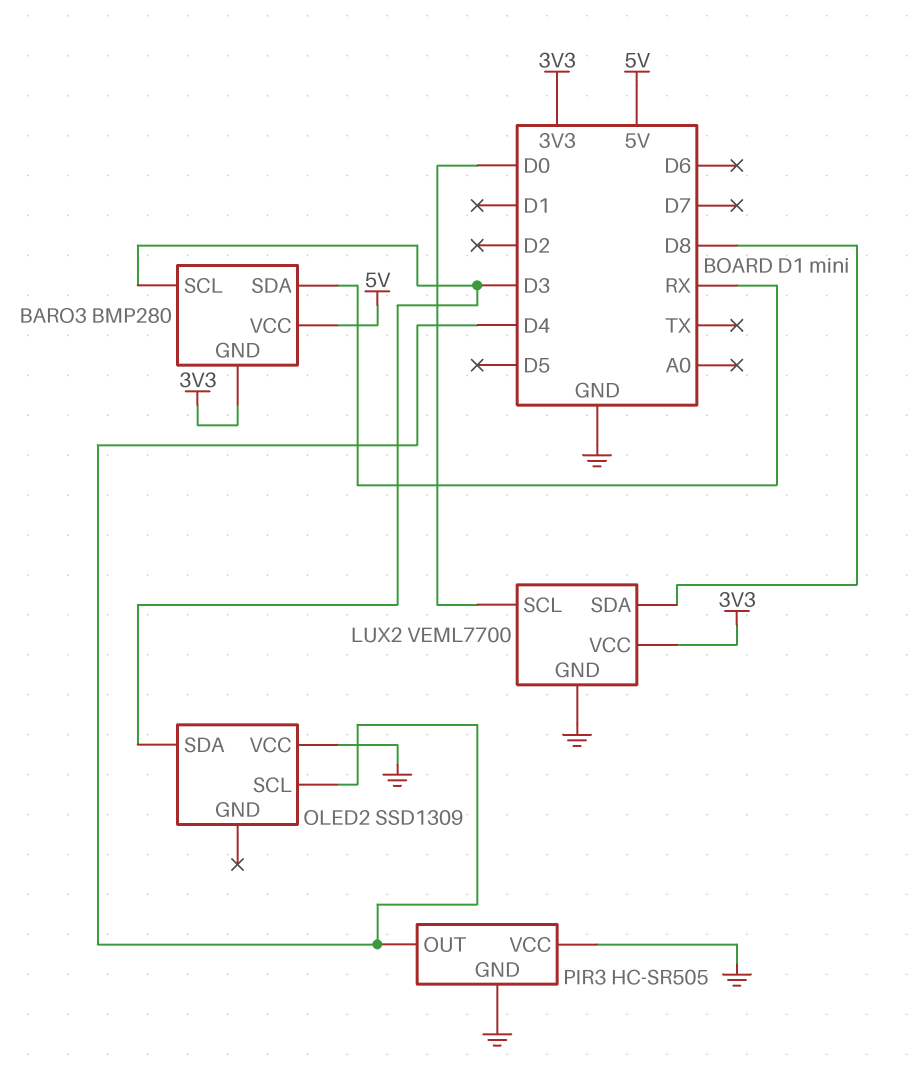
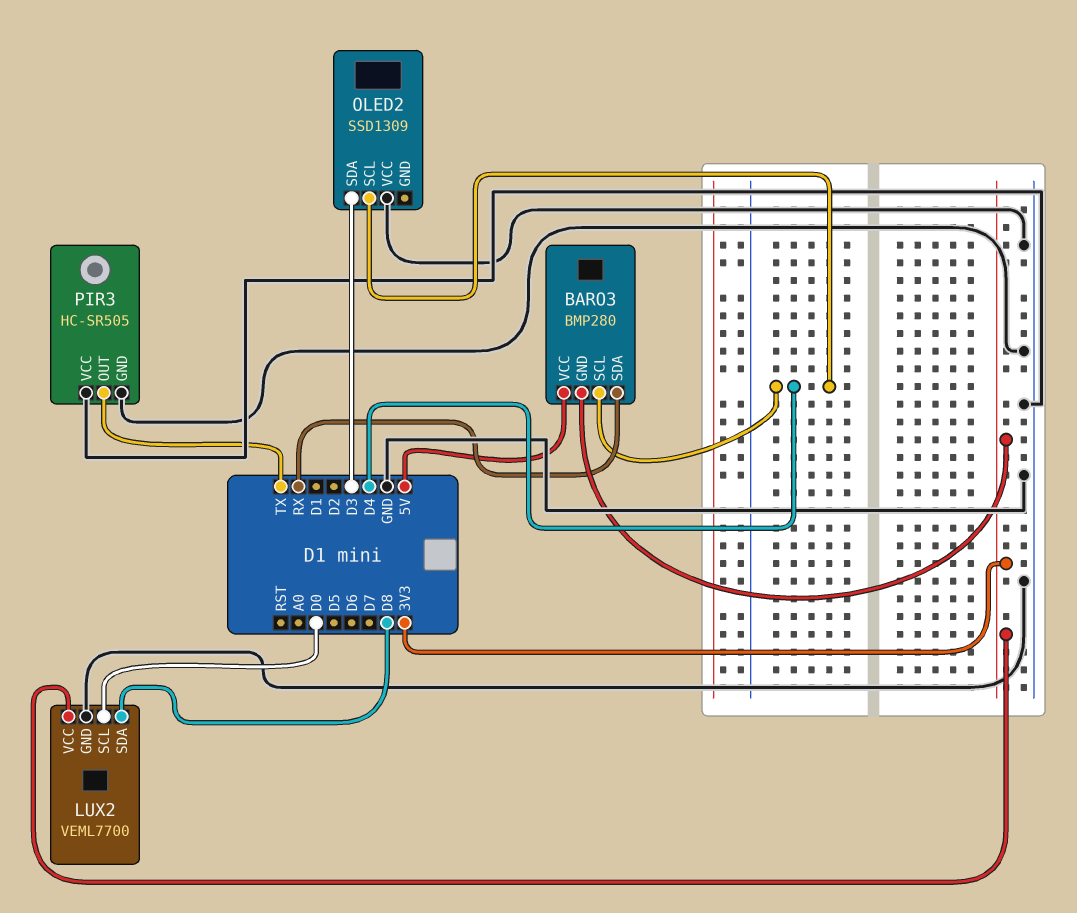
BARO3 pin SCL: D3 -> D4
PIR3 pin OUT: D4 -> TX

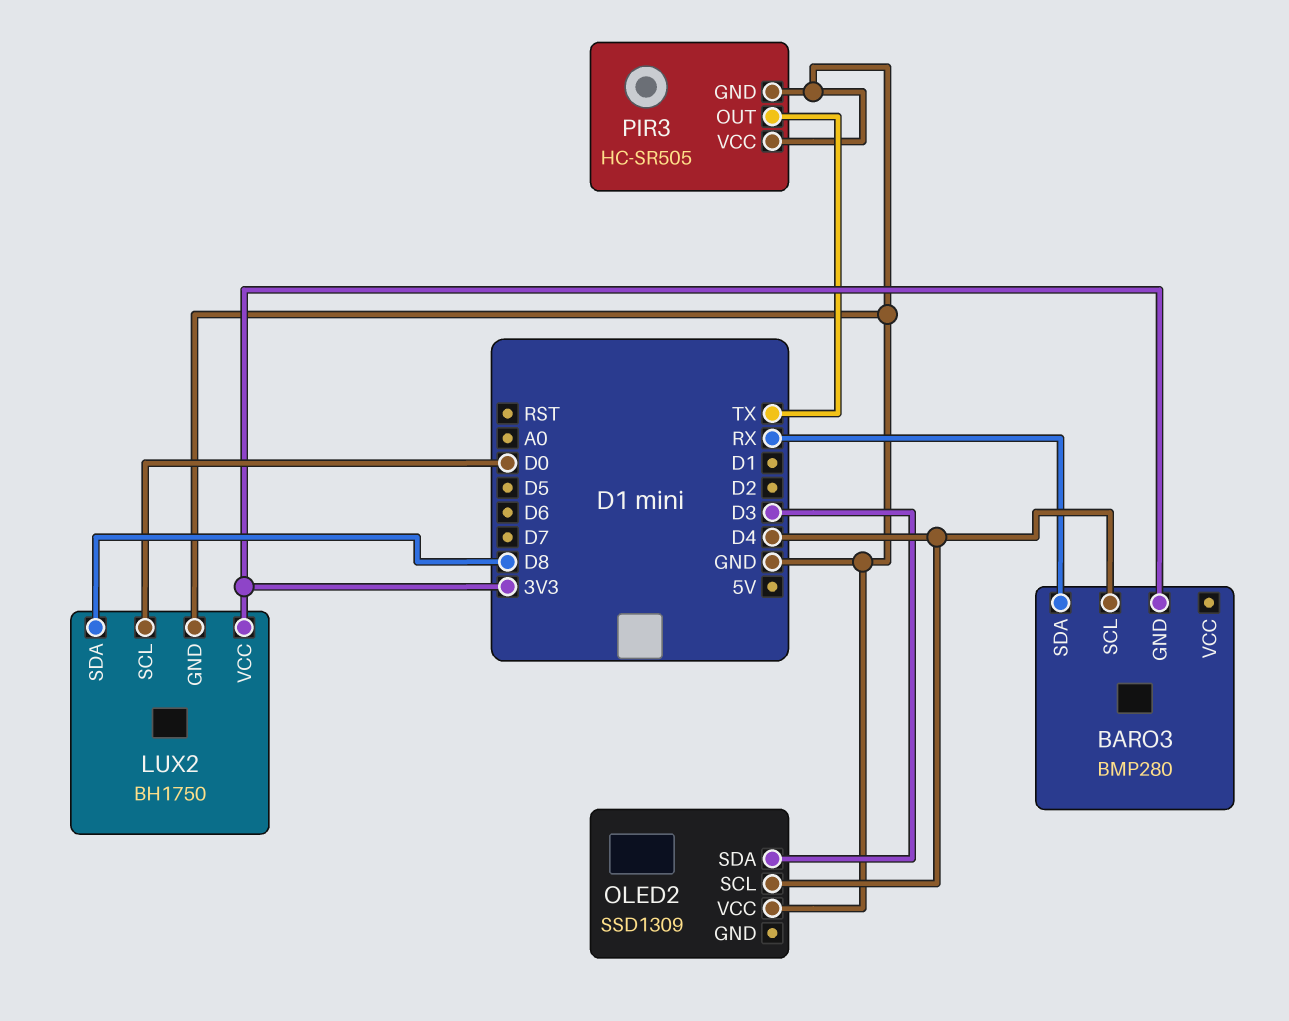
BARO3 pin VCC: 5V -> none
LUX2: VEML7700 -> BH1750

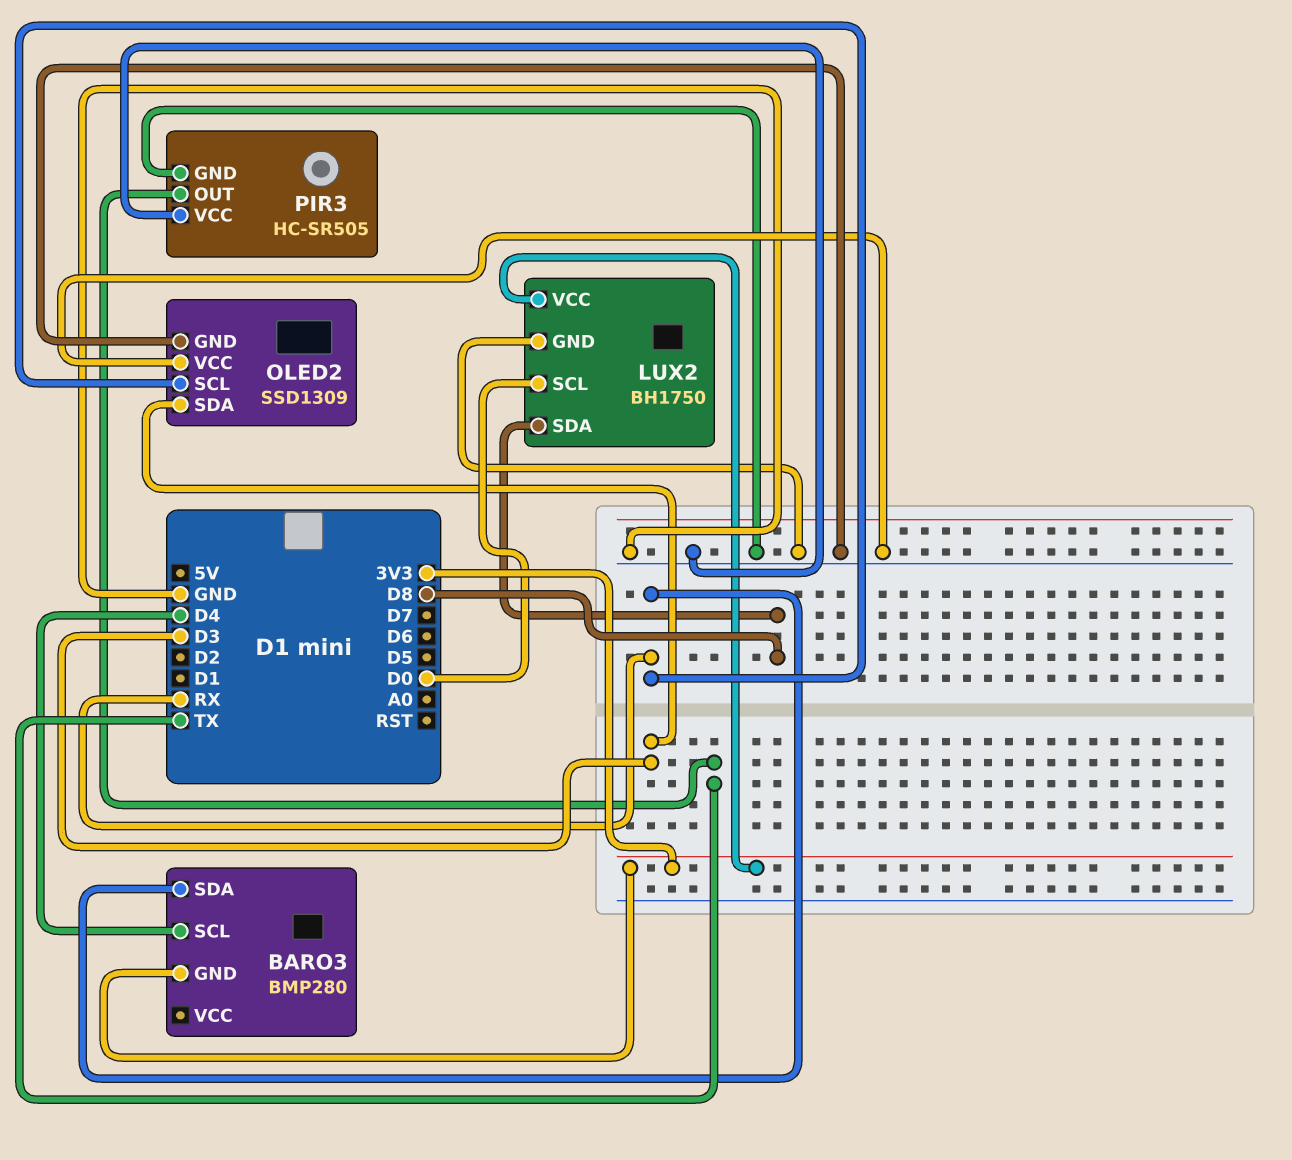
OLED2 pin GND: none -> GND
OLED2 pin SCL: D4 -> RX

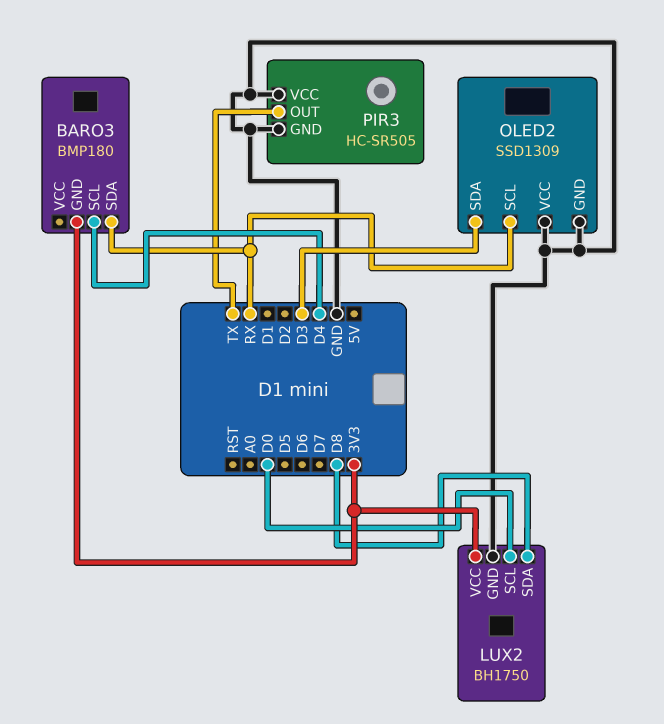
BARO3: BMP280 -> BMP180

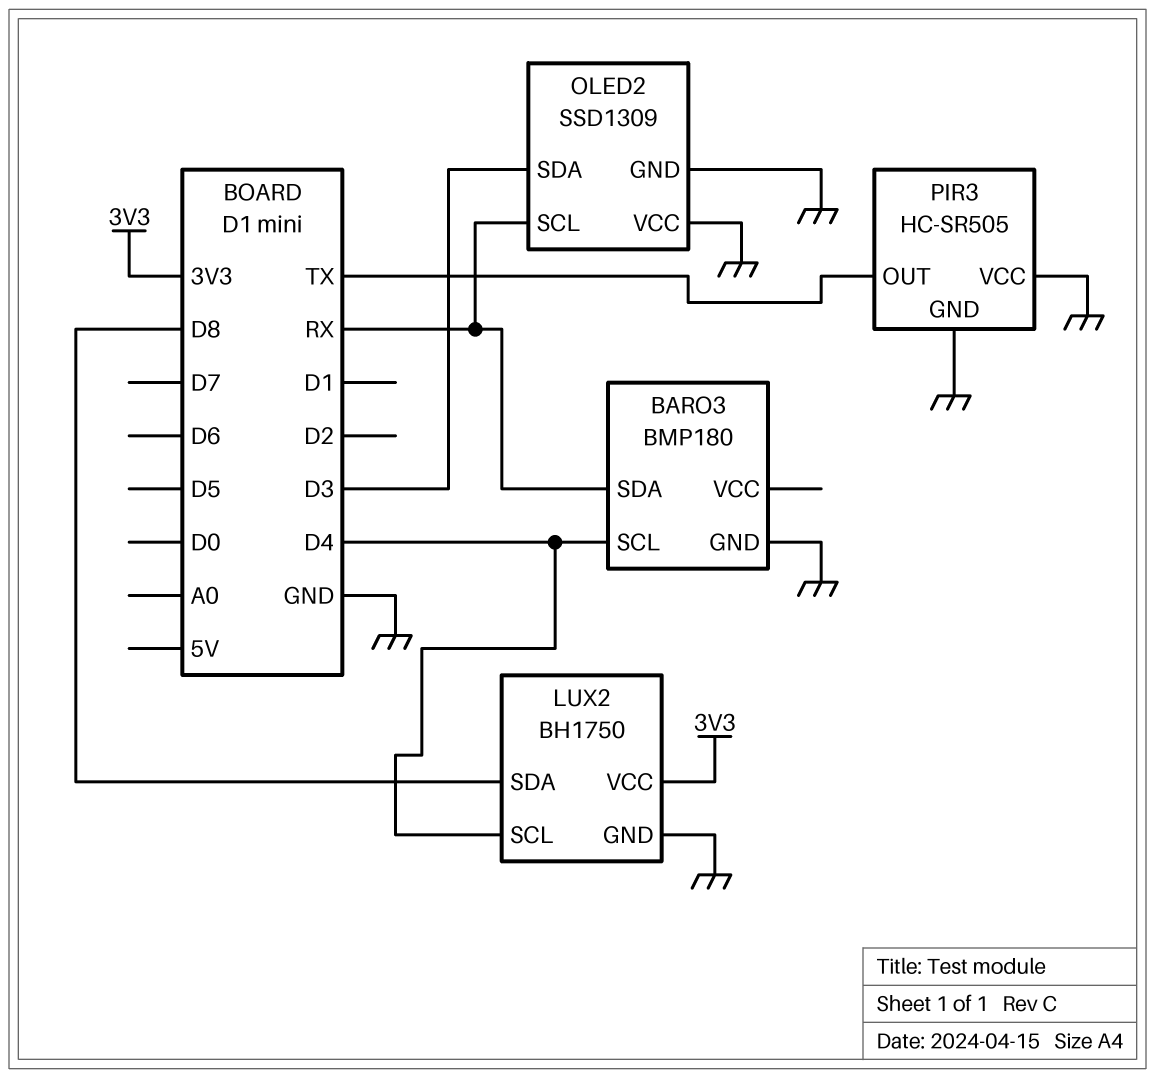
BARO3 pin GND: 3V3 -> GND
LUX2 pin SCL: D0 -> D4

